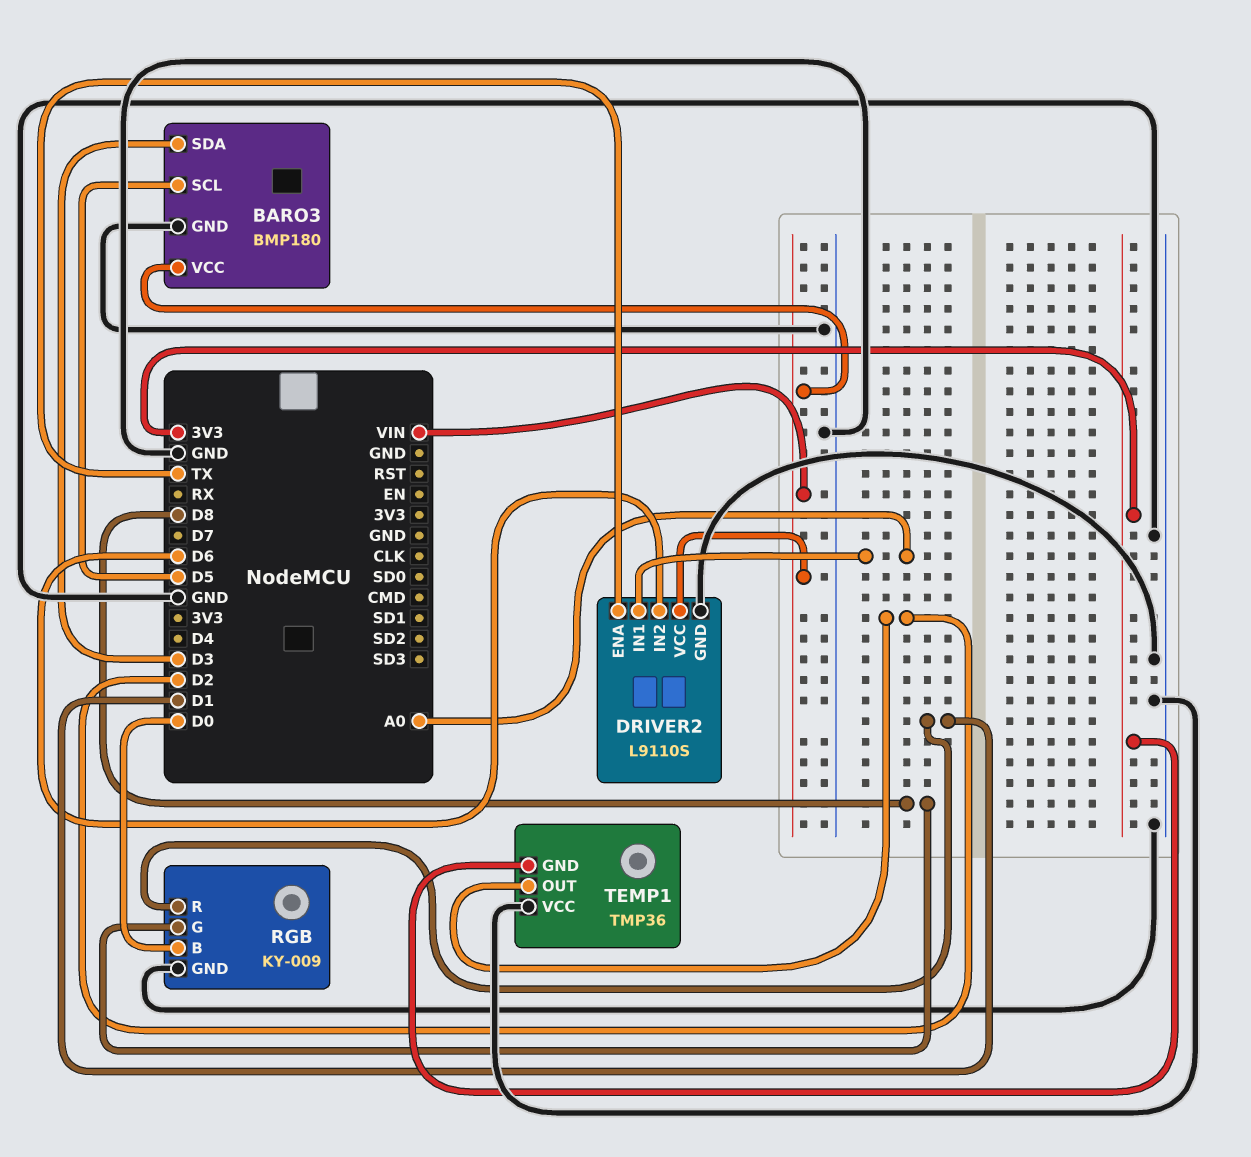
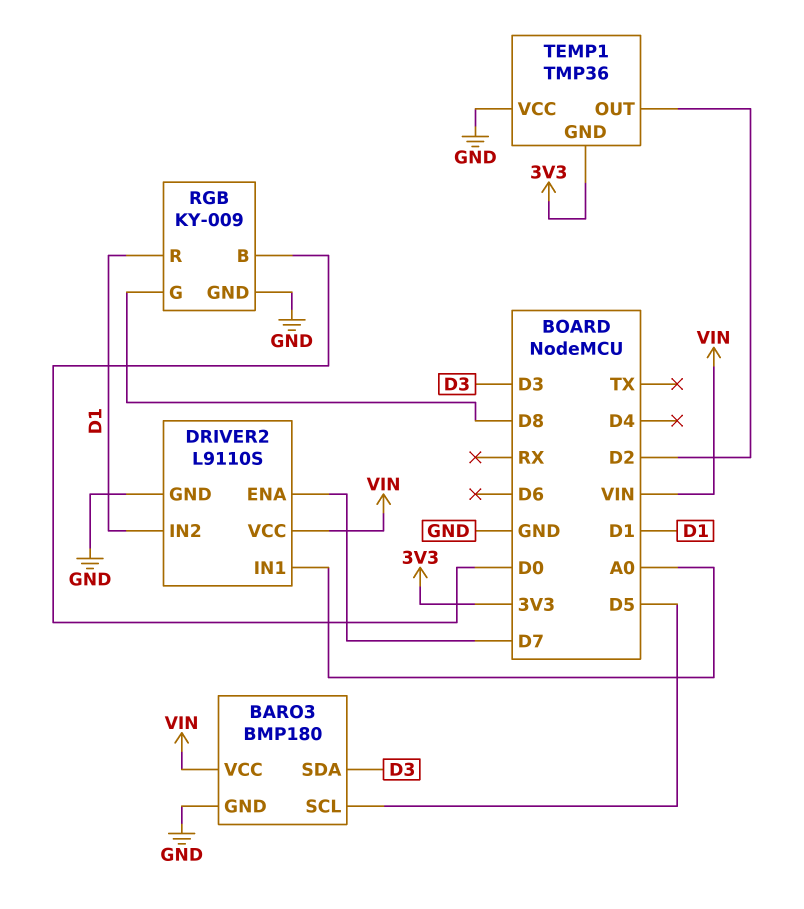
DRIVER2 pin ENA: TX -> D7
DRIVER2 pin IN2: D6 -> D1

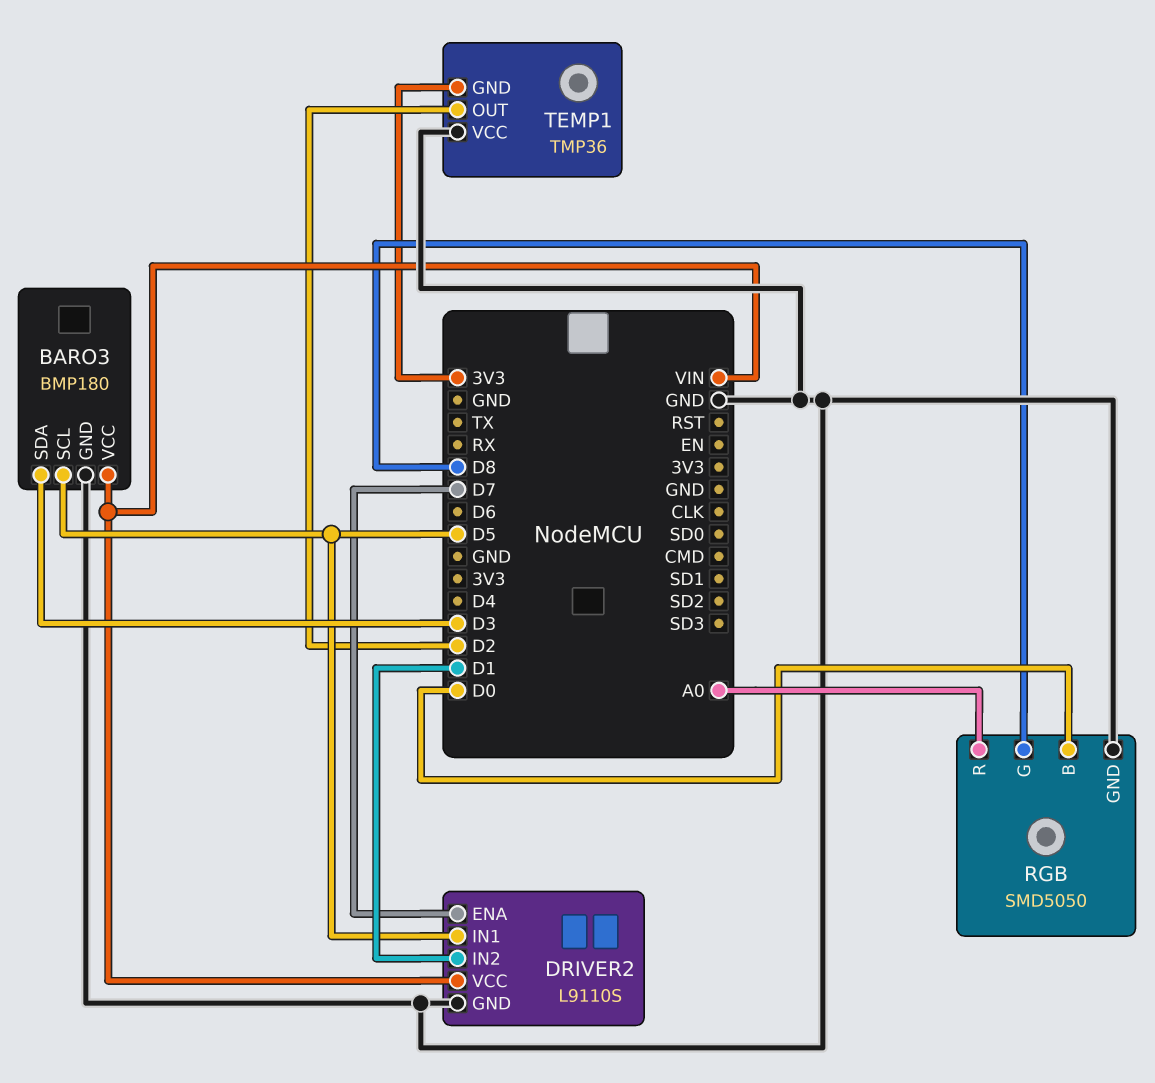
DRIVER2 pin IN1: A0 -> D5
RGB: KY-009 -> SMD5050
RGB pin R: D1 -> A0

